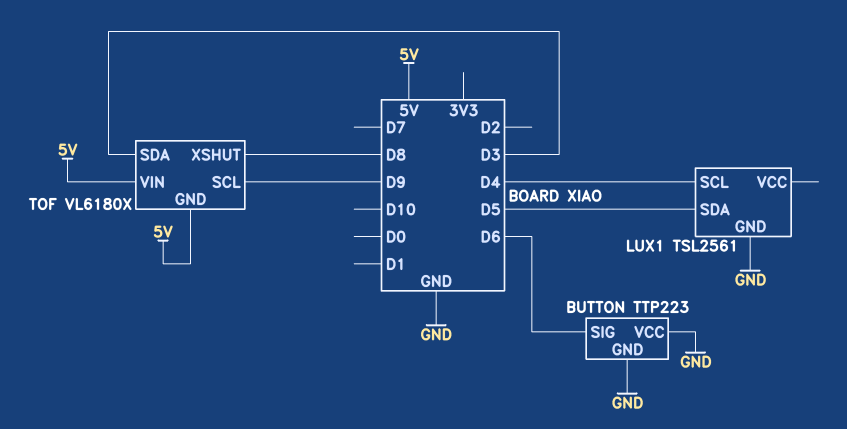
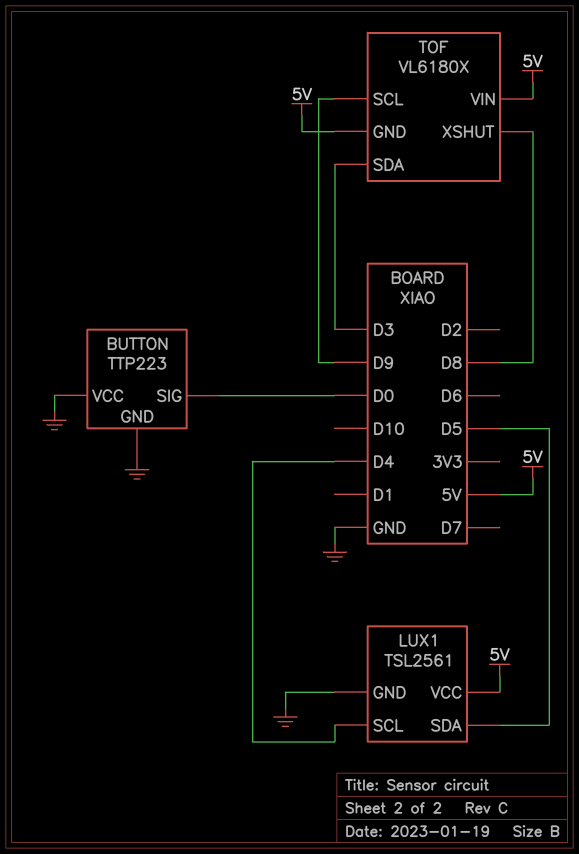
BUTTON pin SIG: D6 -> D0
LUX1 pin VCC: none -> 5V

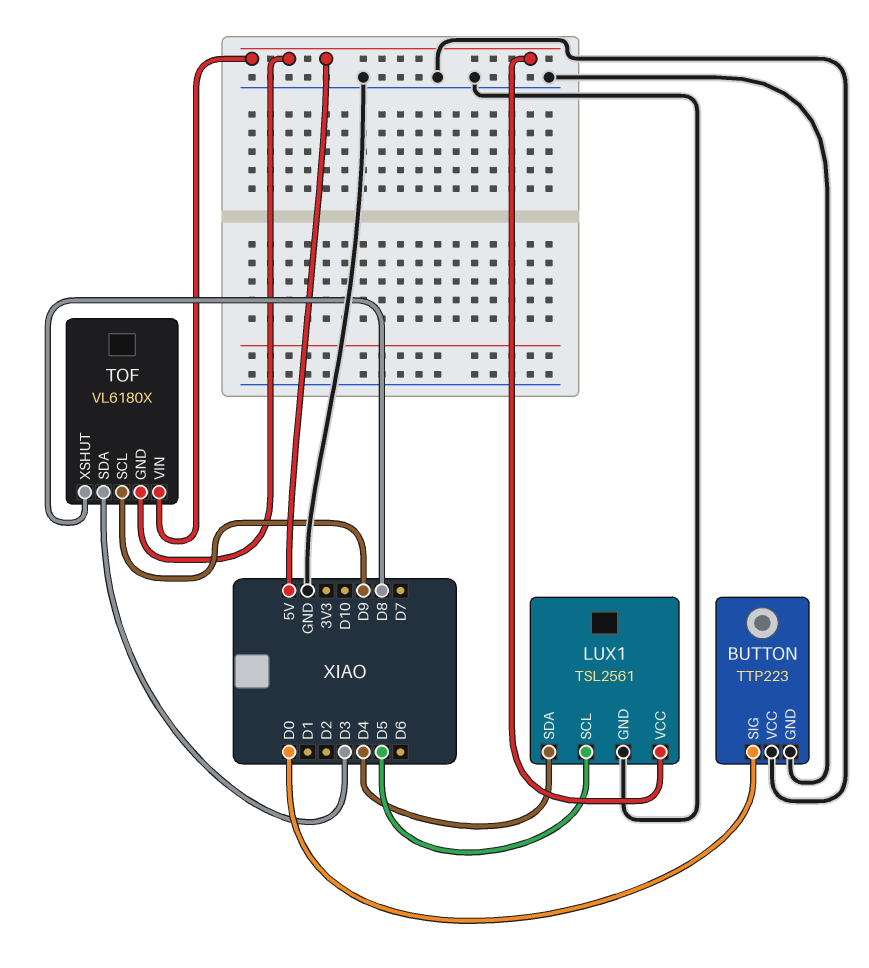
LUX1 pin SCL: D4 -> D5
LUX1 pin SDA: D5 -> D4

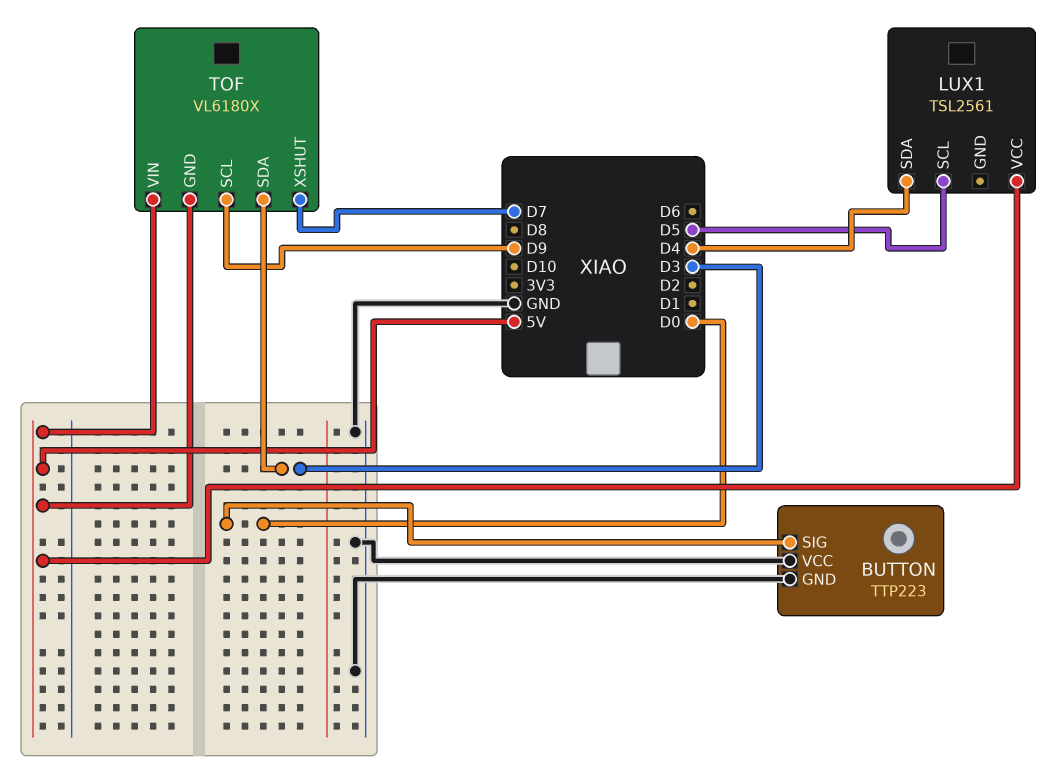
LUX1 pin GND: GND -> none
TOF pin XSHUT: D8 -> D7

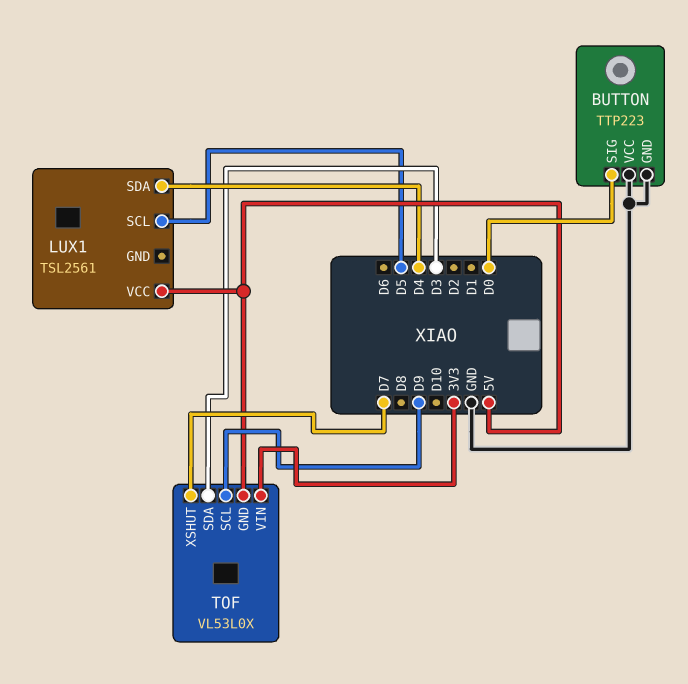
TOF: VL6180X -> VL53L0X
TOF pin VIN: 5V -> 3V3

